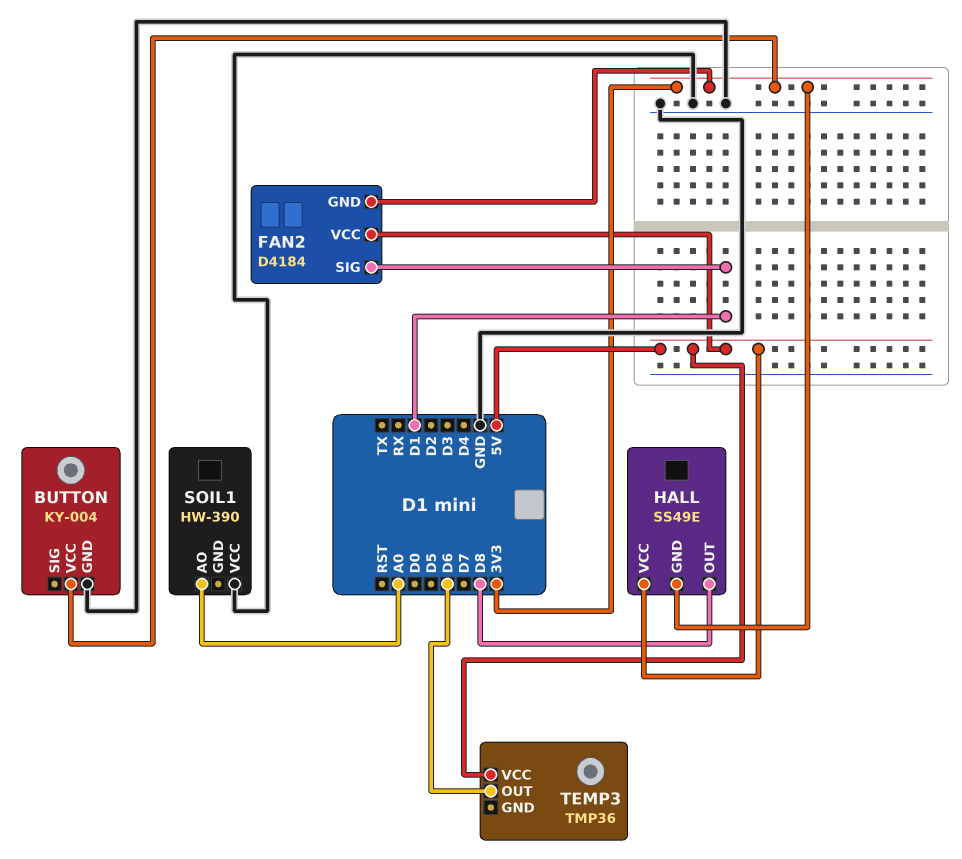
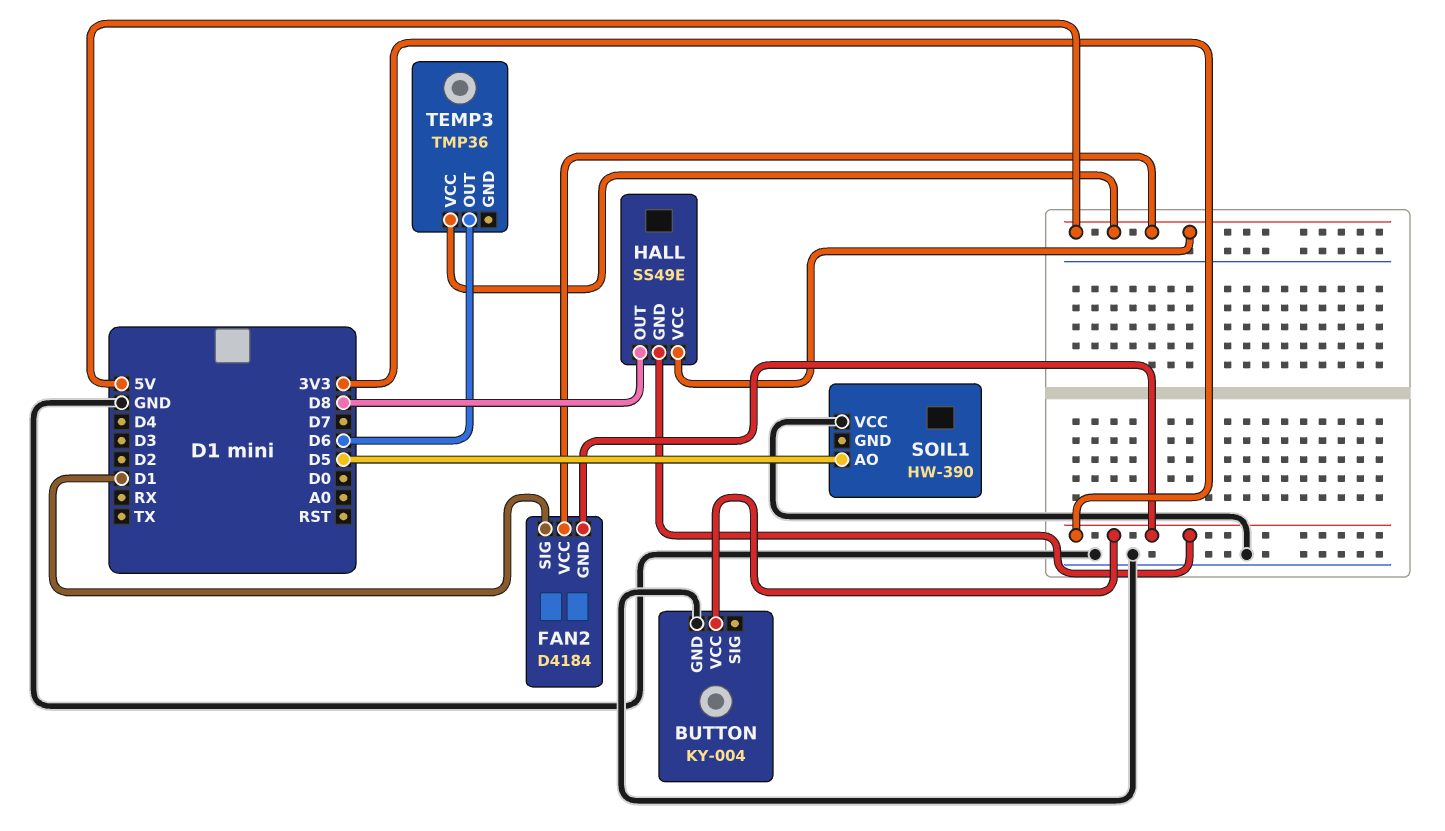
SOIL1 pin AO: A0 -> D5

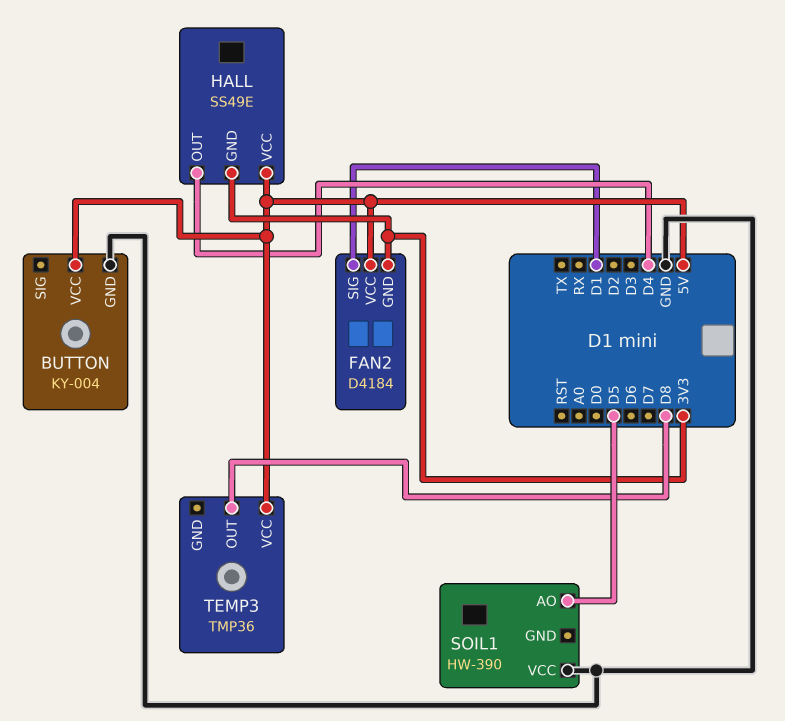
BUTTON pin VCC: 3V3 -> 5V
HALL pin OUT: D8 -> D4
TEMP3 pin OUT: D6 -> D8

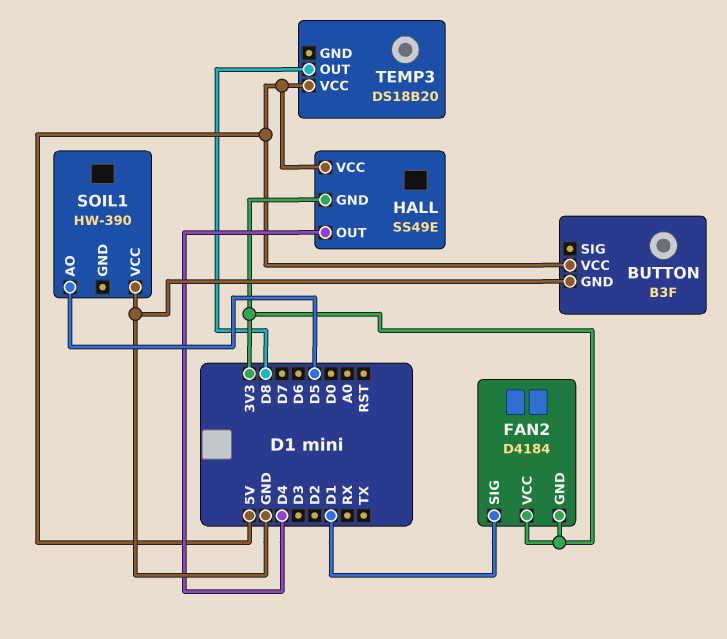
BUTTON: KY-004 -> B3F
FAN2 pin VCC: 5V -> 3V3
TEMP3: TMP36 -> DS18B20

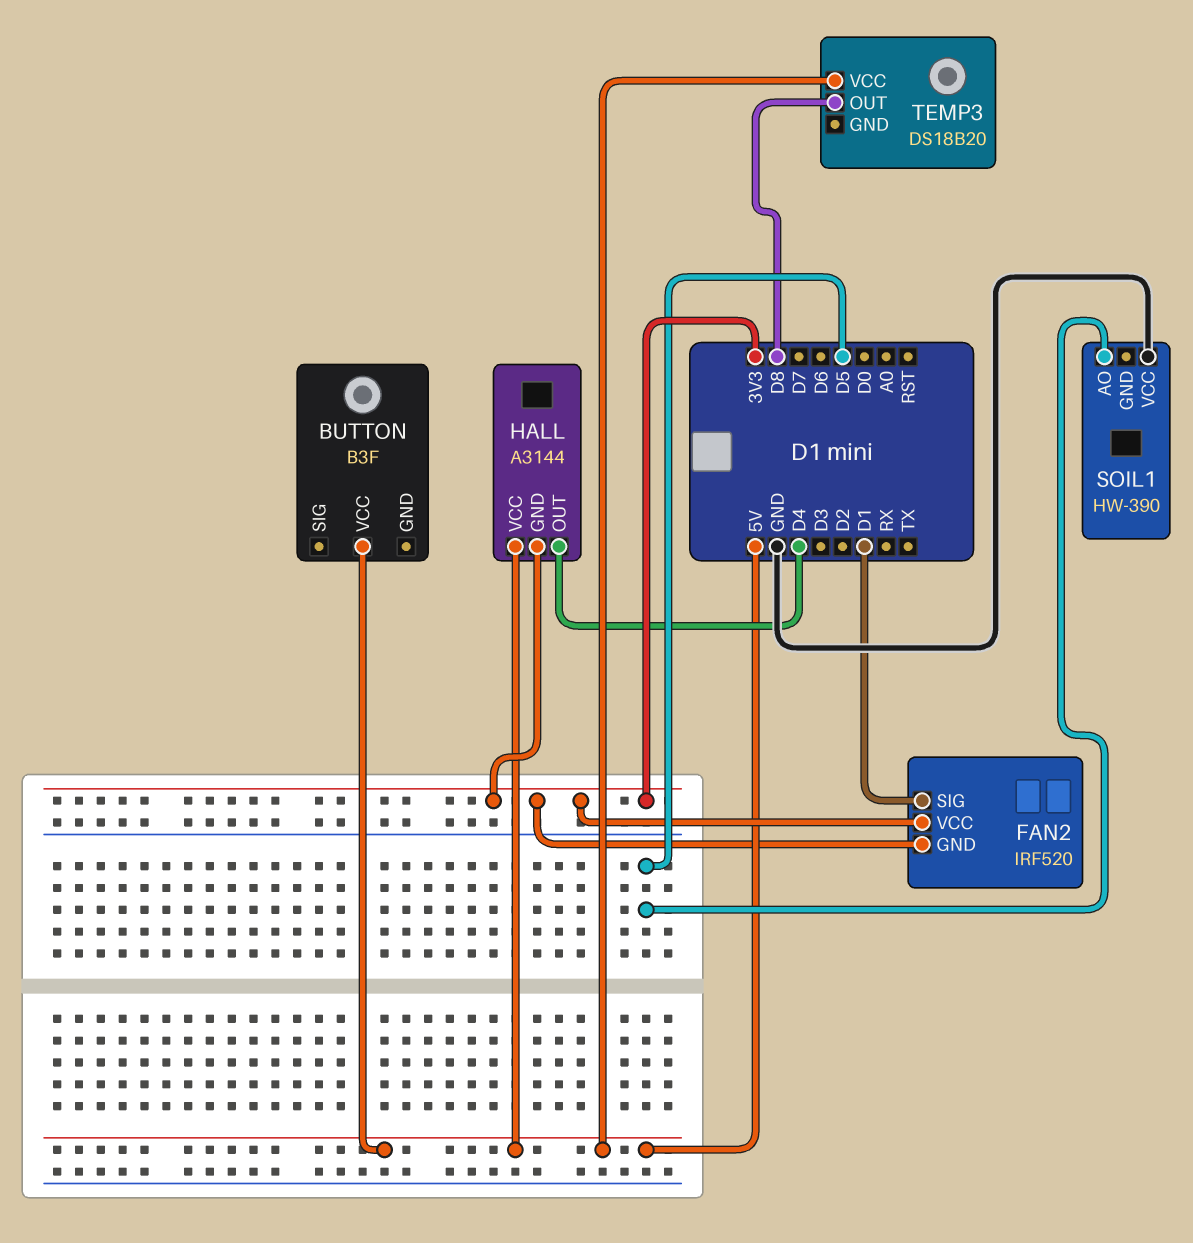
BUTTON pin GND: GND -> none
FAN2: D4184 -> IRF520
HALL: SS49E -> A3144

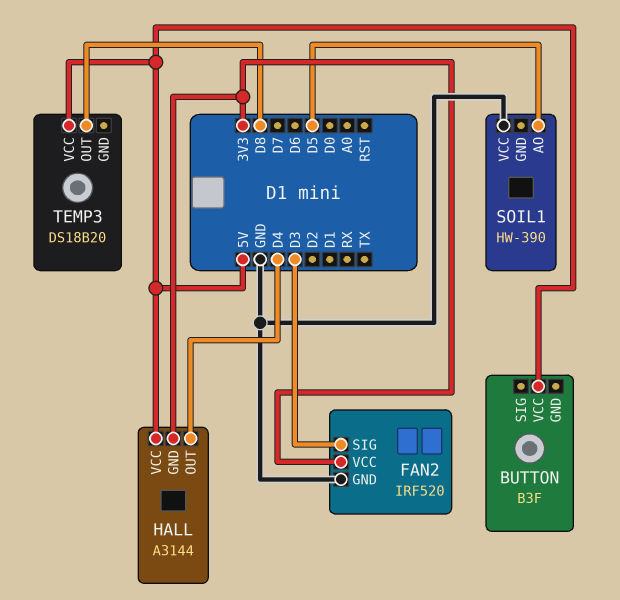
FAN2 pin GND: 3V3 -> GND
FAN2 pin SIG: D1 -> D3

